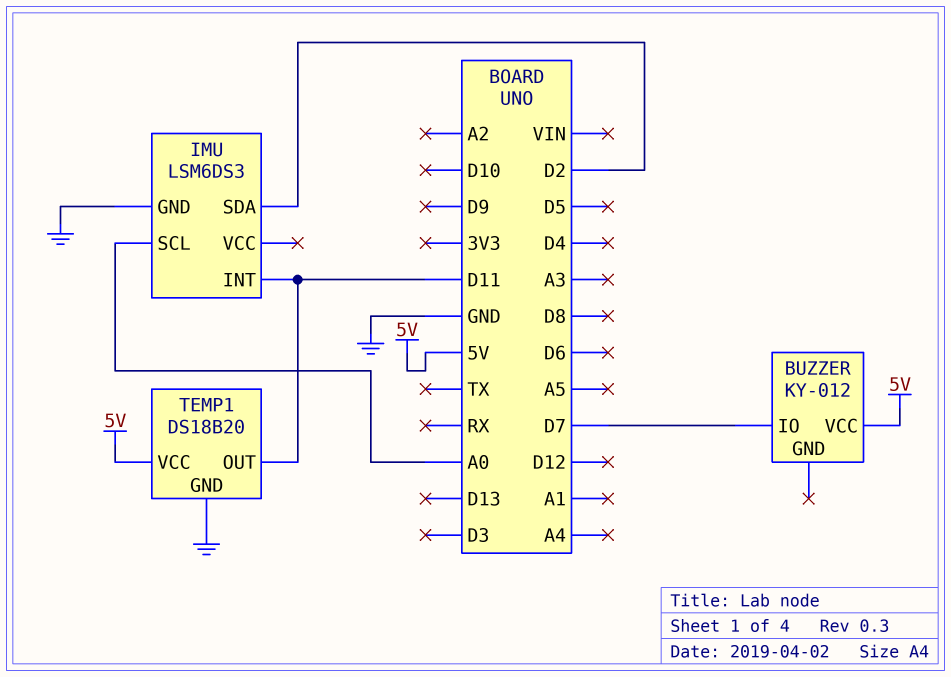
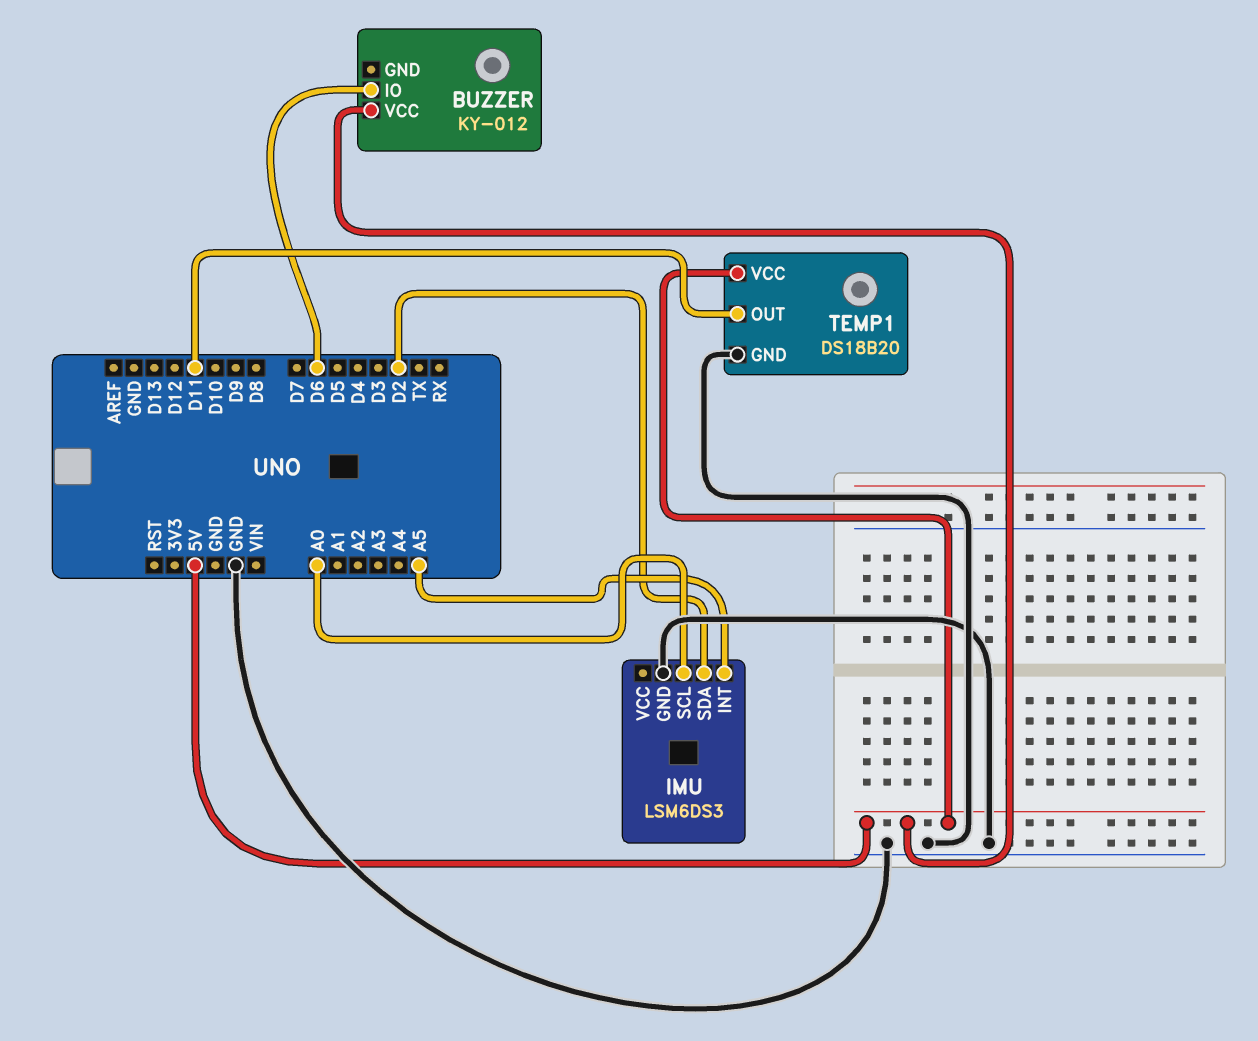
BUZZER pin IO: D7 -> D6
IMU pin INT: D11 -> A5

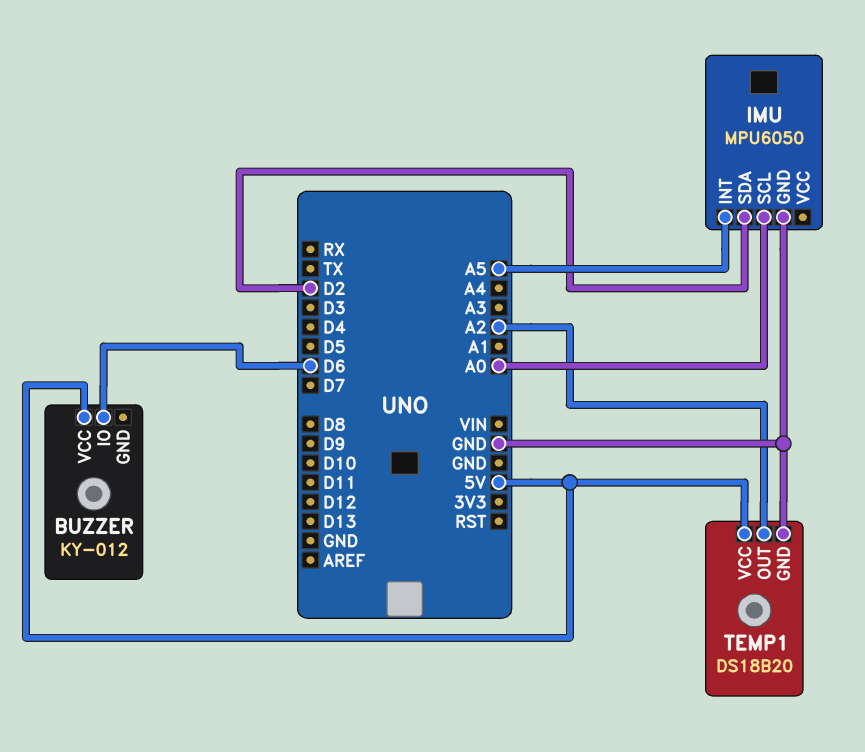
IMU: LSM6DS3 -> MPU6050
TEMP1 pin OUT: D11 -> A2

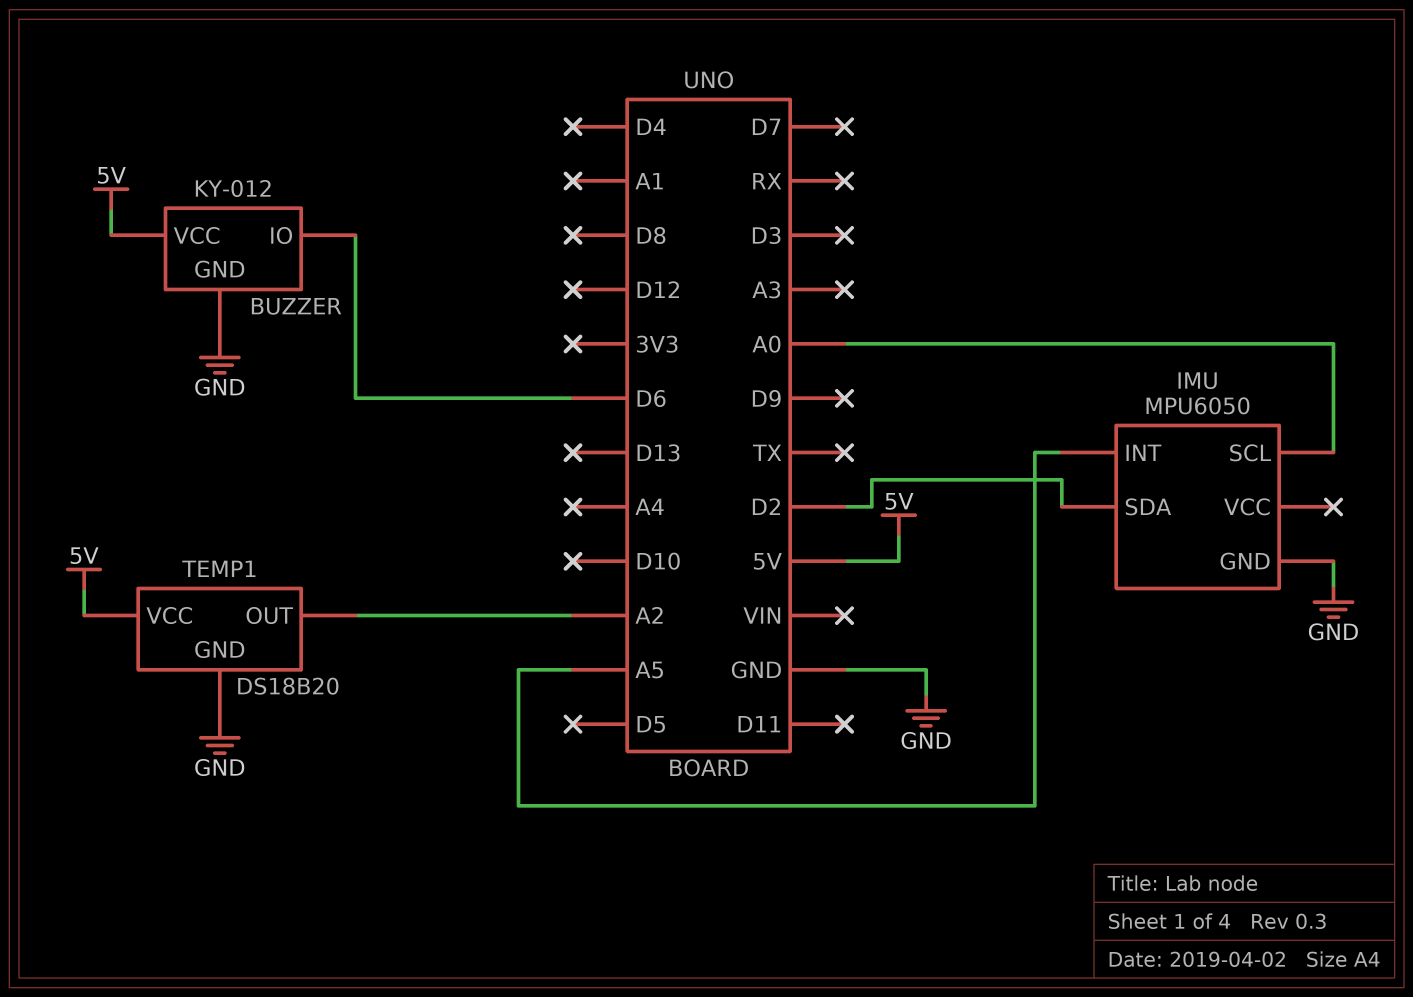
BUZZER pin GND: none -> GND

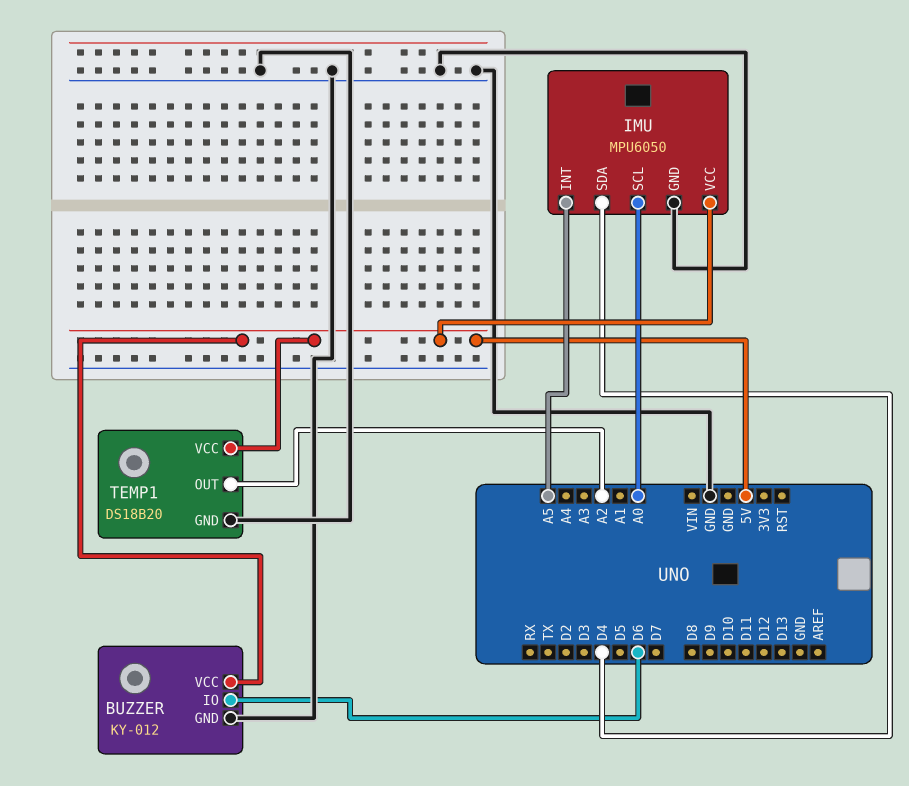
IMU pin SDA: D2 -> D4
IMU pin VCC: none -> 5V

